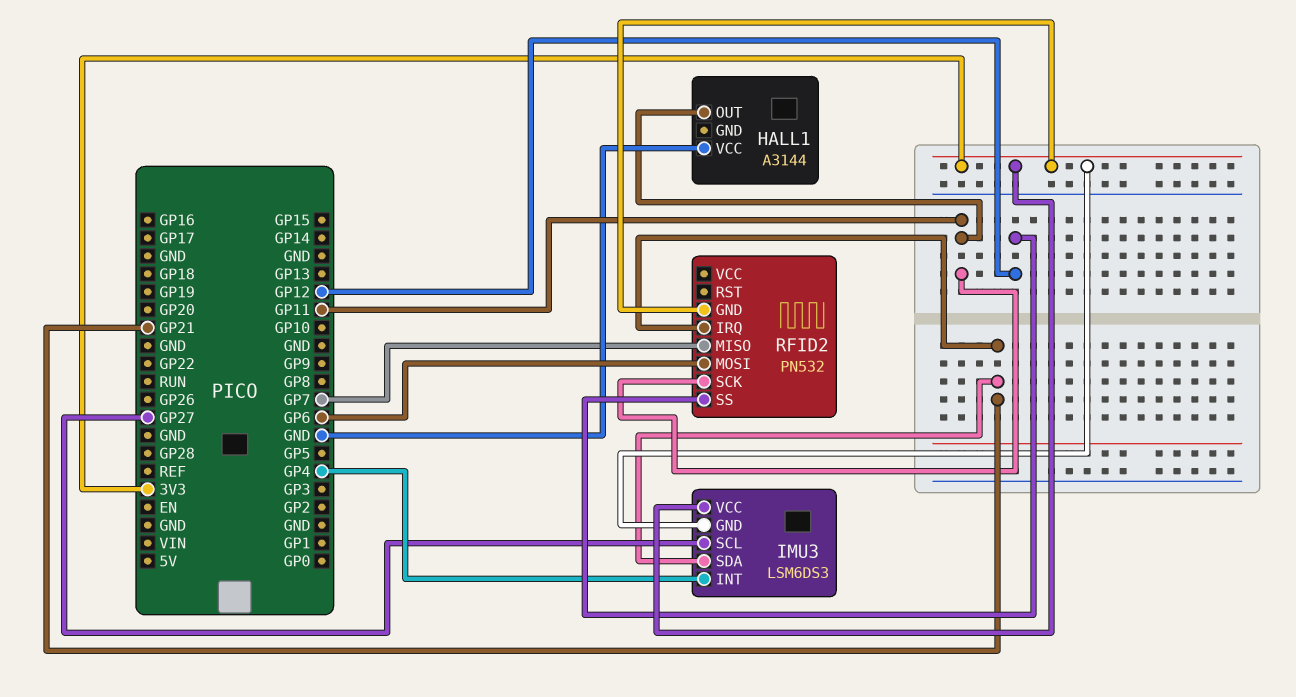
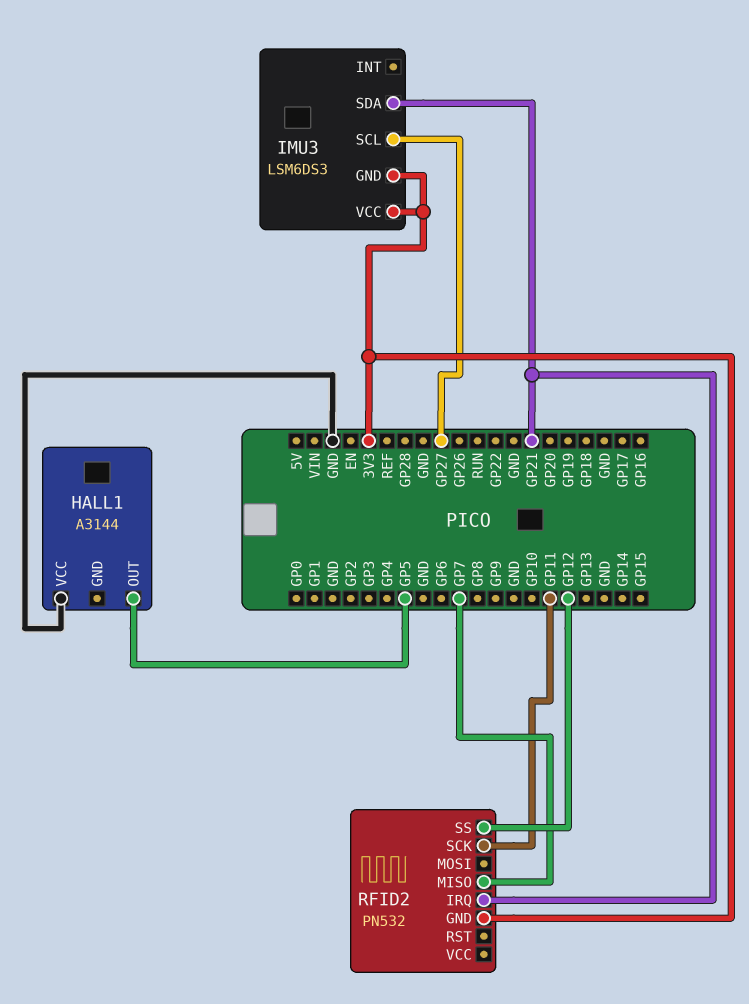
HALL1 pin OUT: GP11 -> GP5
IMU3 pin INT: GP4 -> none
RFID2 pin MOSI: GP6 -> none

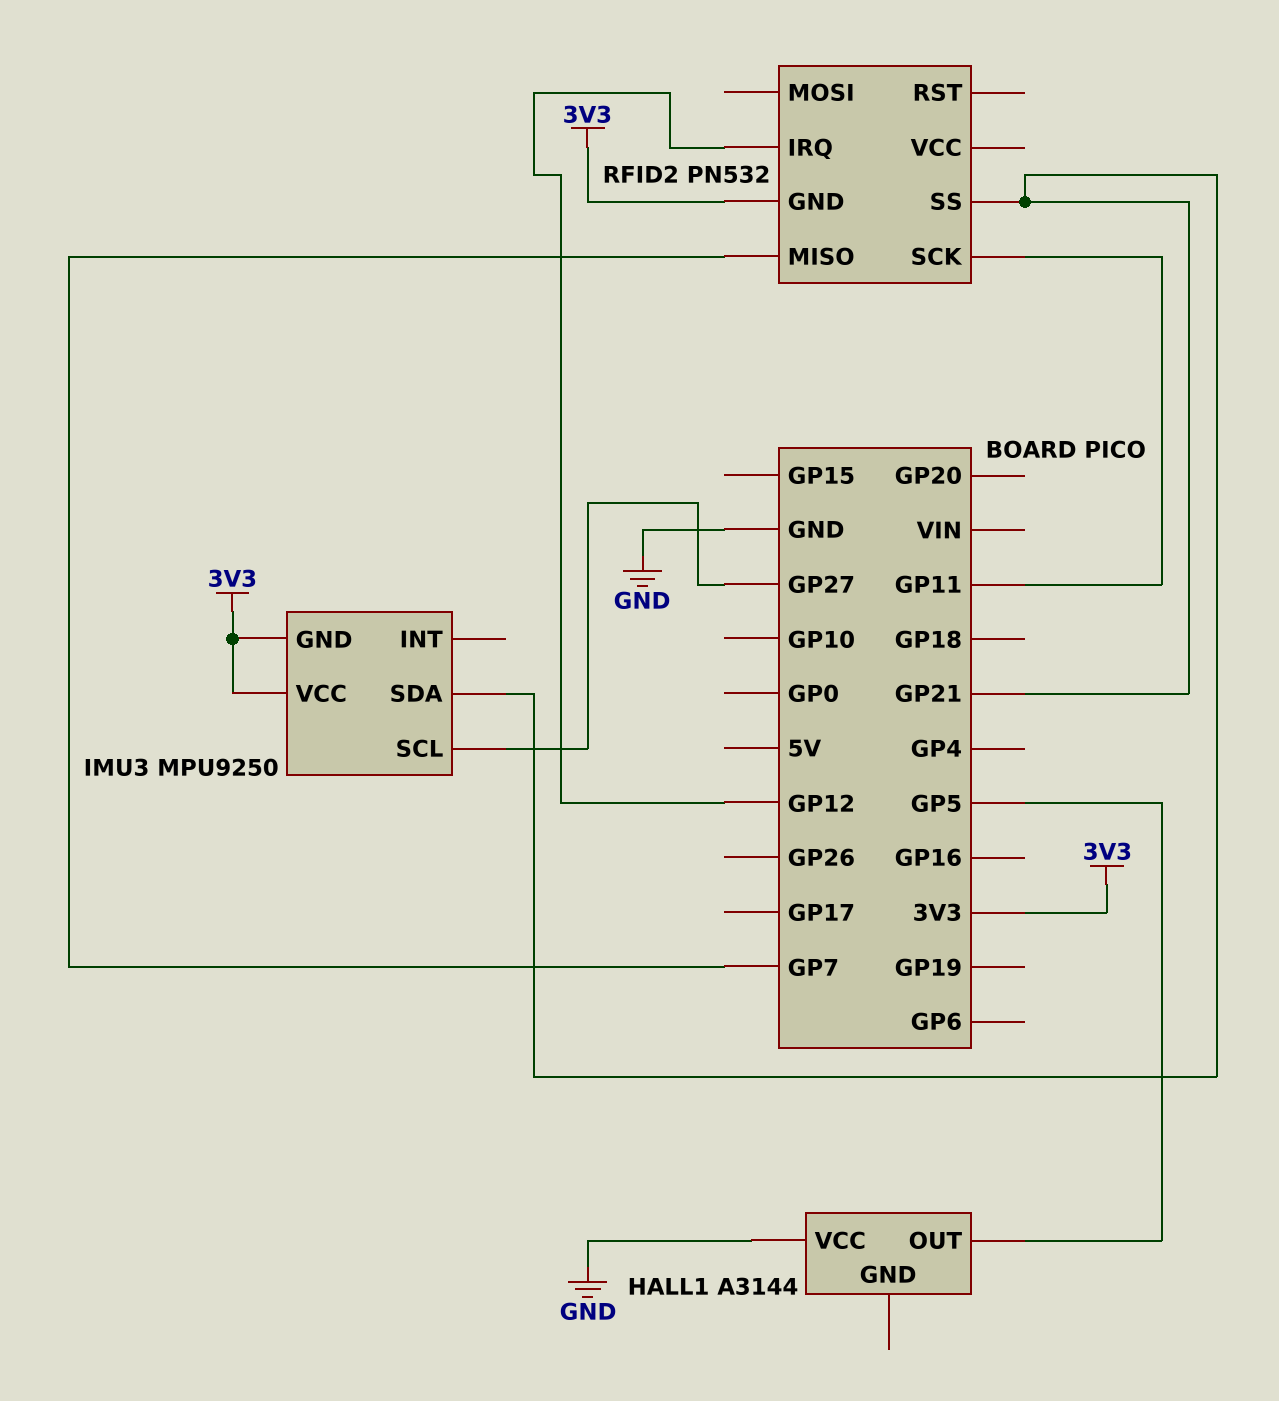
IMU3: LSM6DS3 -> MPU9250
RFID2 pin IRQ: GP21 -> GP12
RFID2 pin SS: GP12 -> GP21

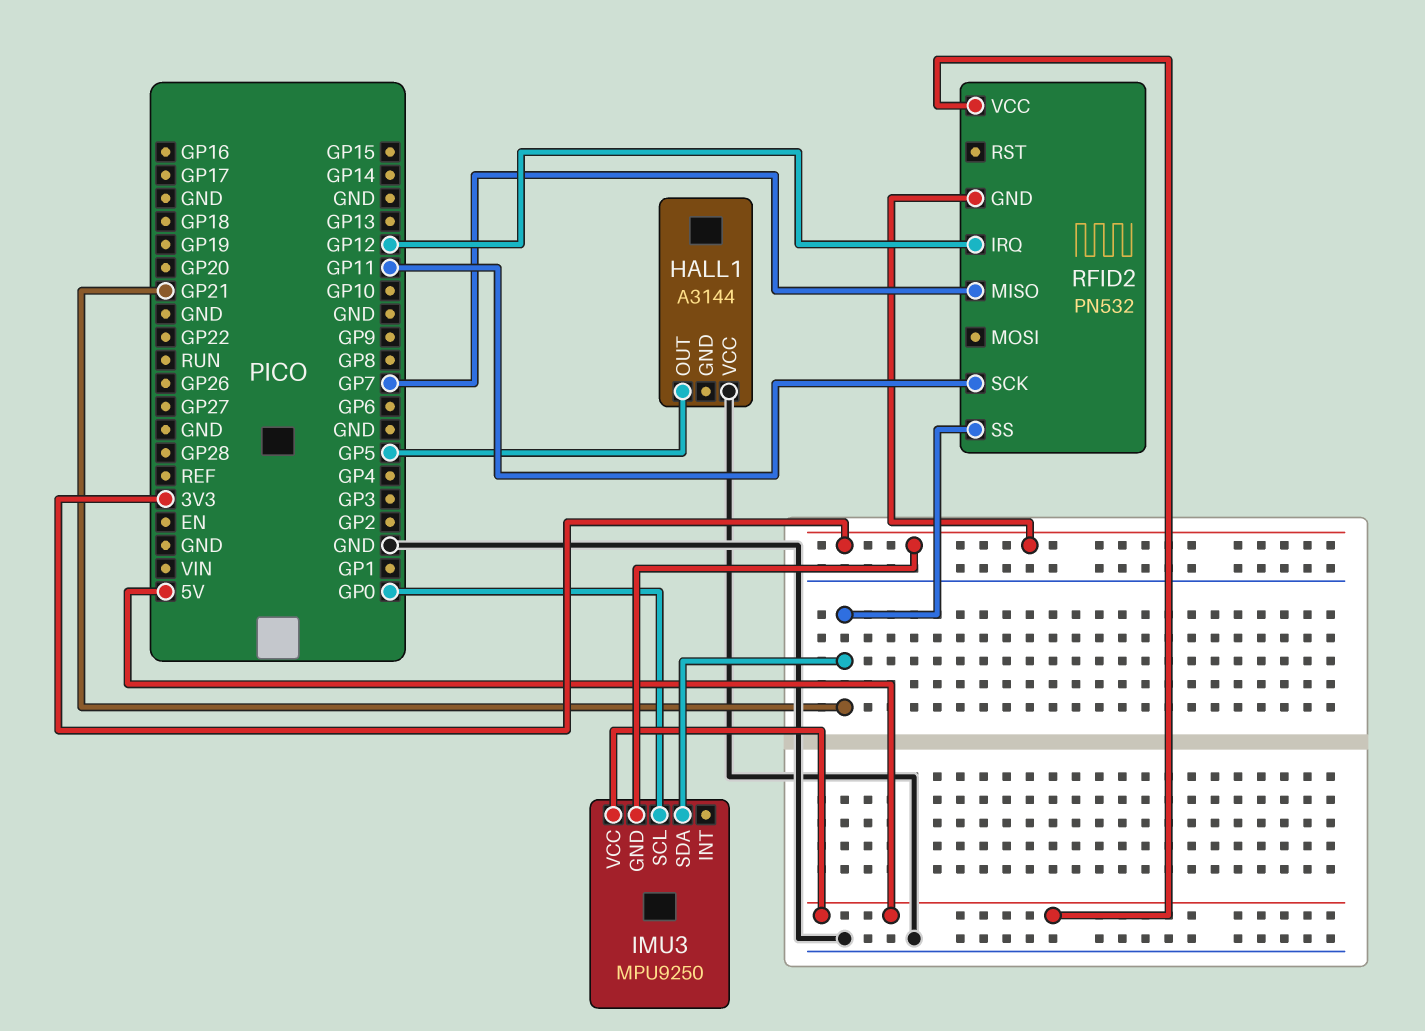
IMU3 pin SCL: GP27 -> GP0
IMU3 pin VCC: 3V3 -> 5V
RFID2 pin VCC: none -> 5V

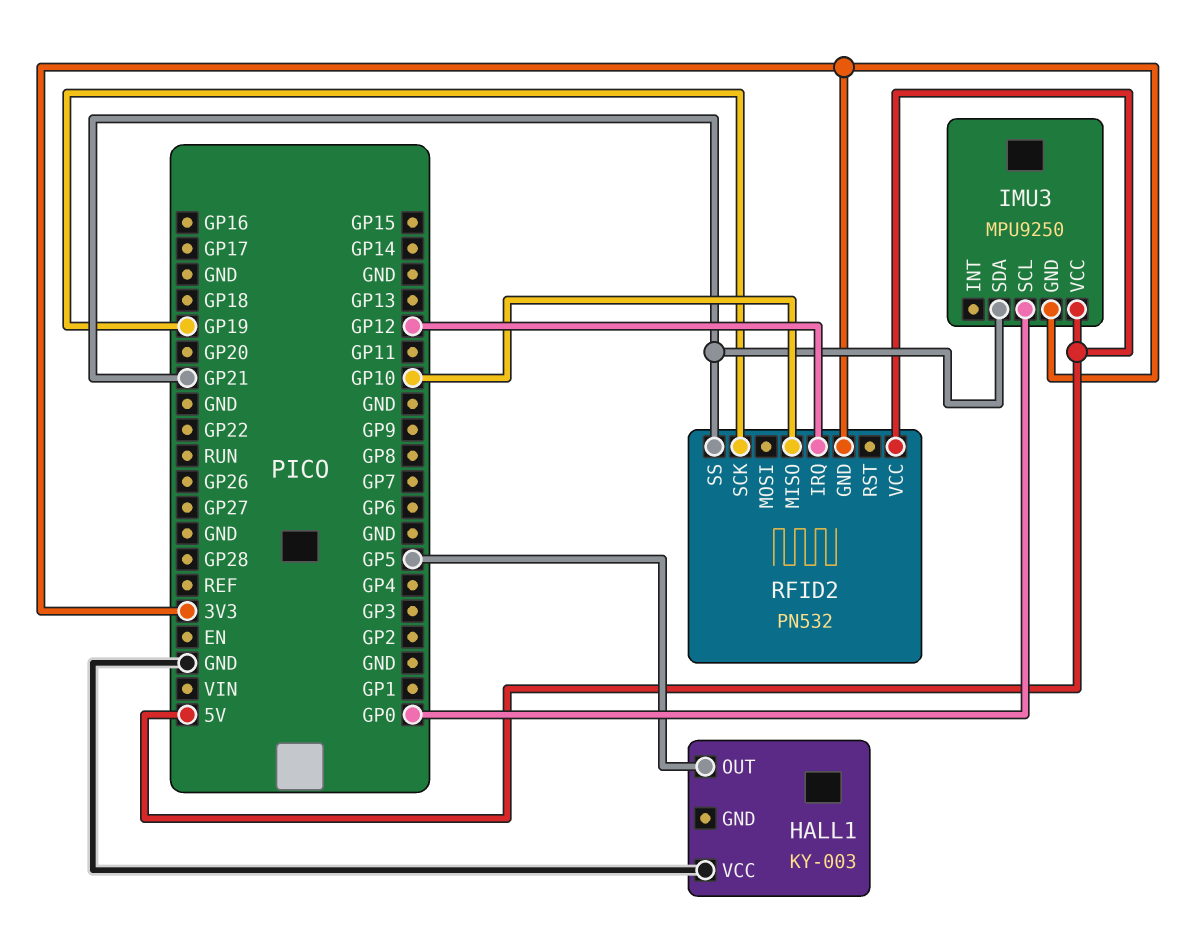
HALL1: A3144 -> KY-003
RFID2 pin MISO: GP7 -> GP10
RFID2 pin SCK: GP11 -> GP19

